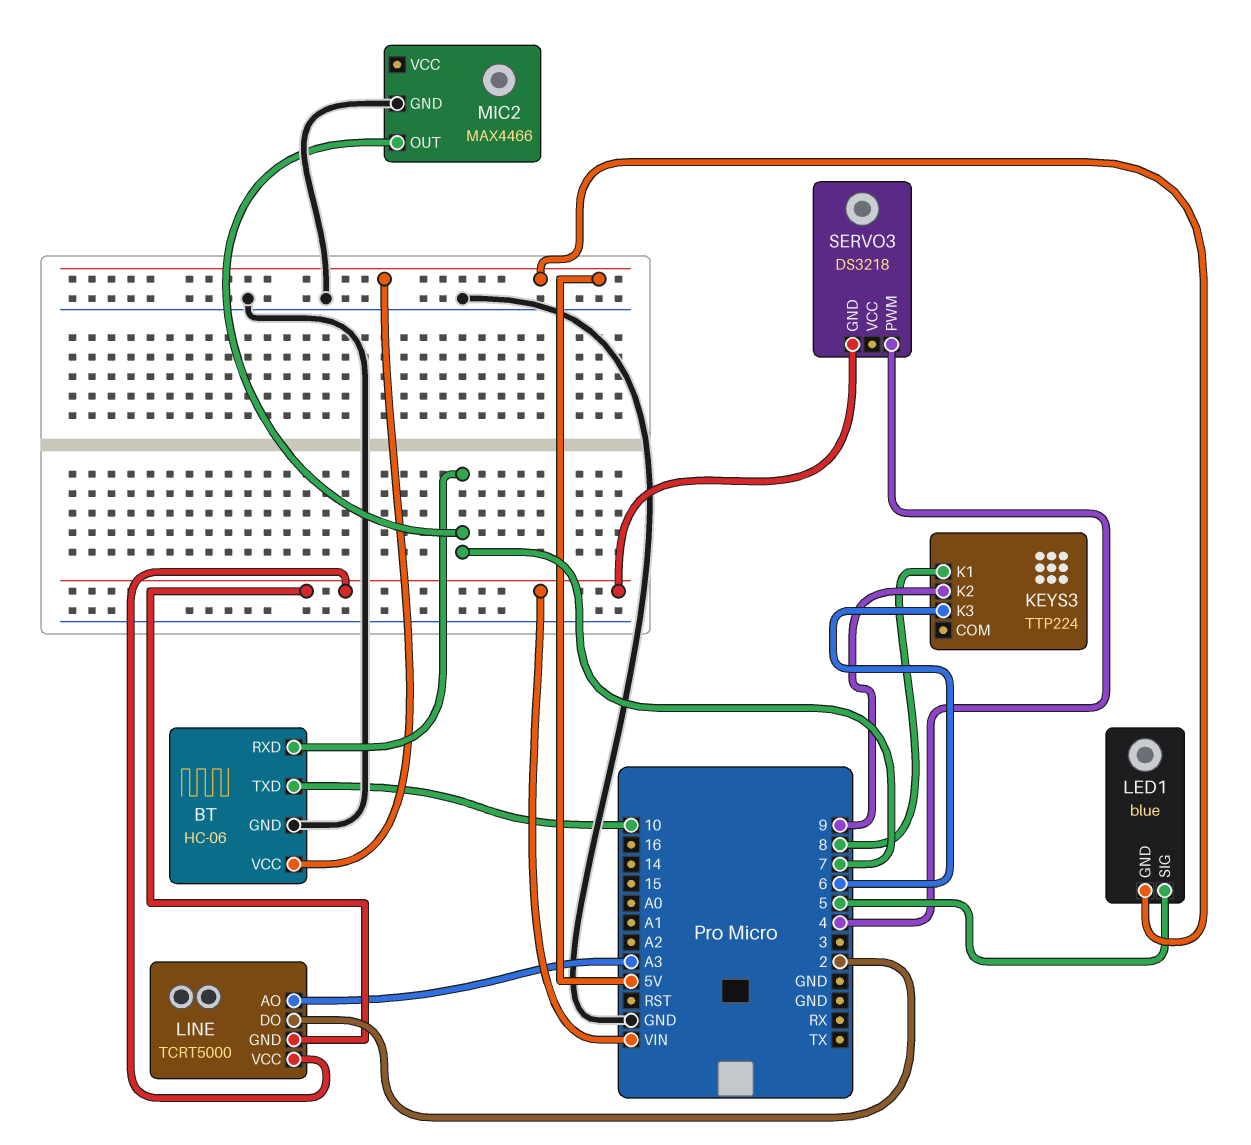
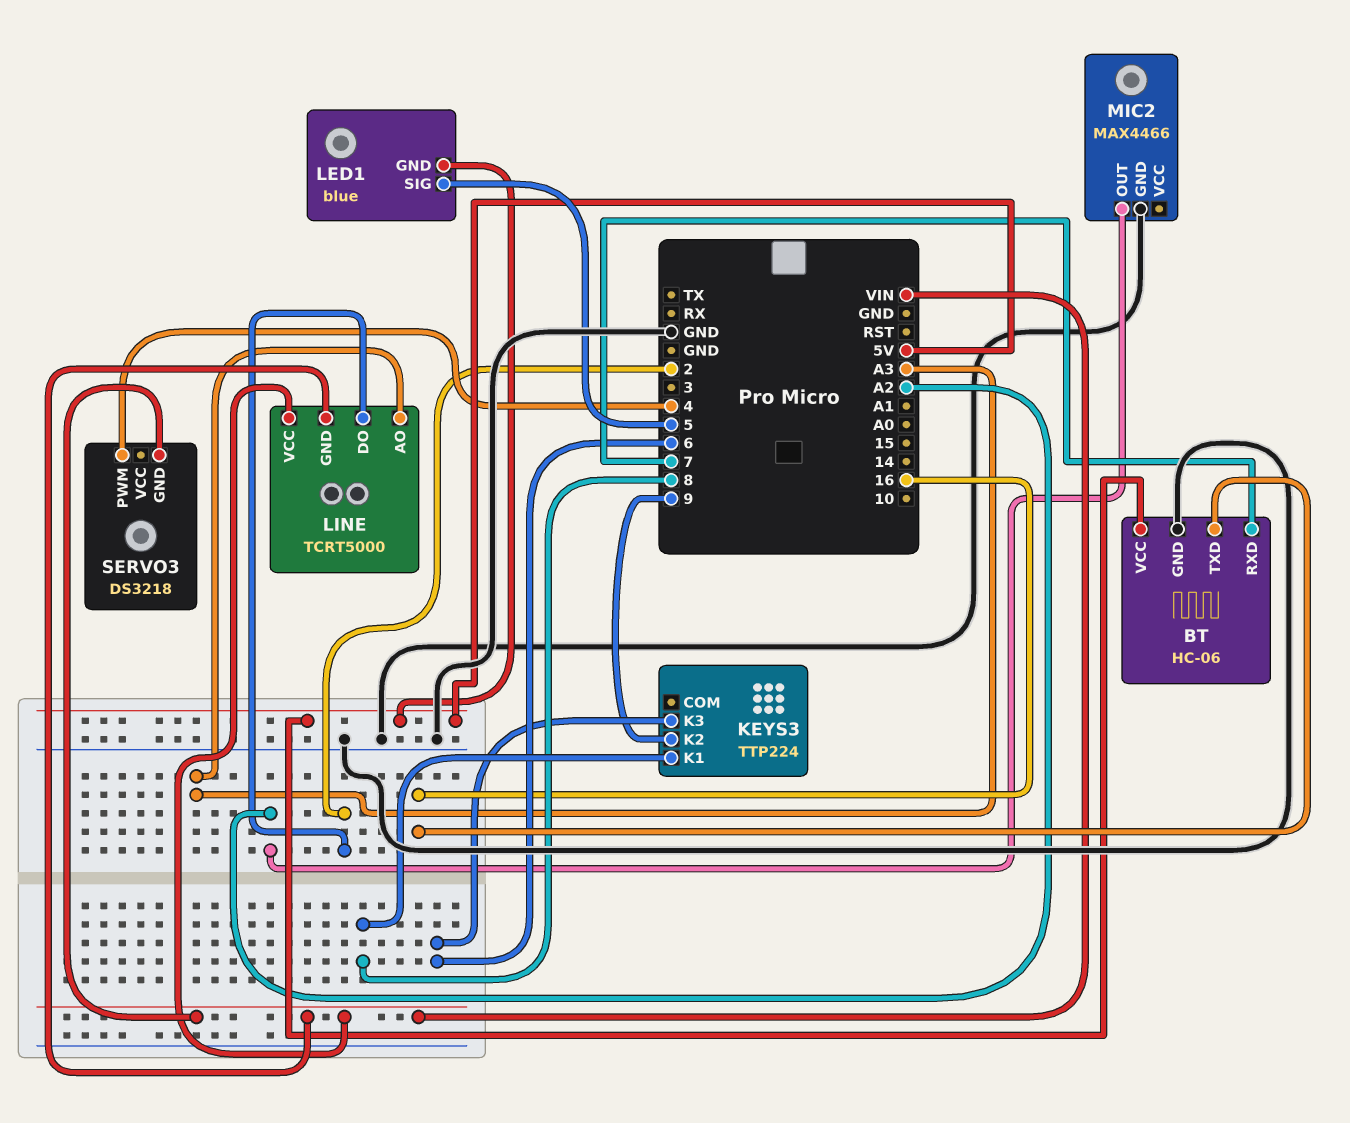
BT pin TXD: 10 -> 16
MIC2 pin OUT: 7 -> A2

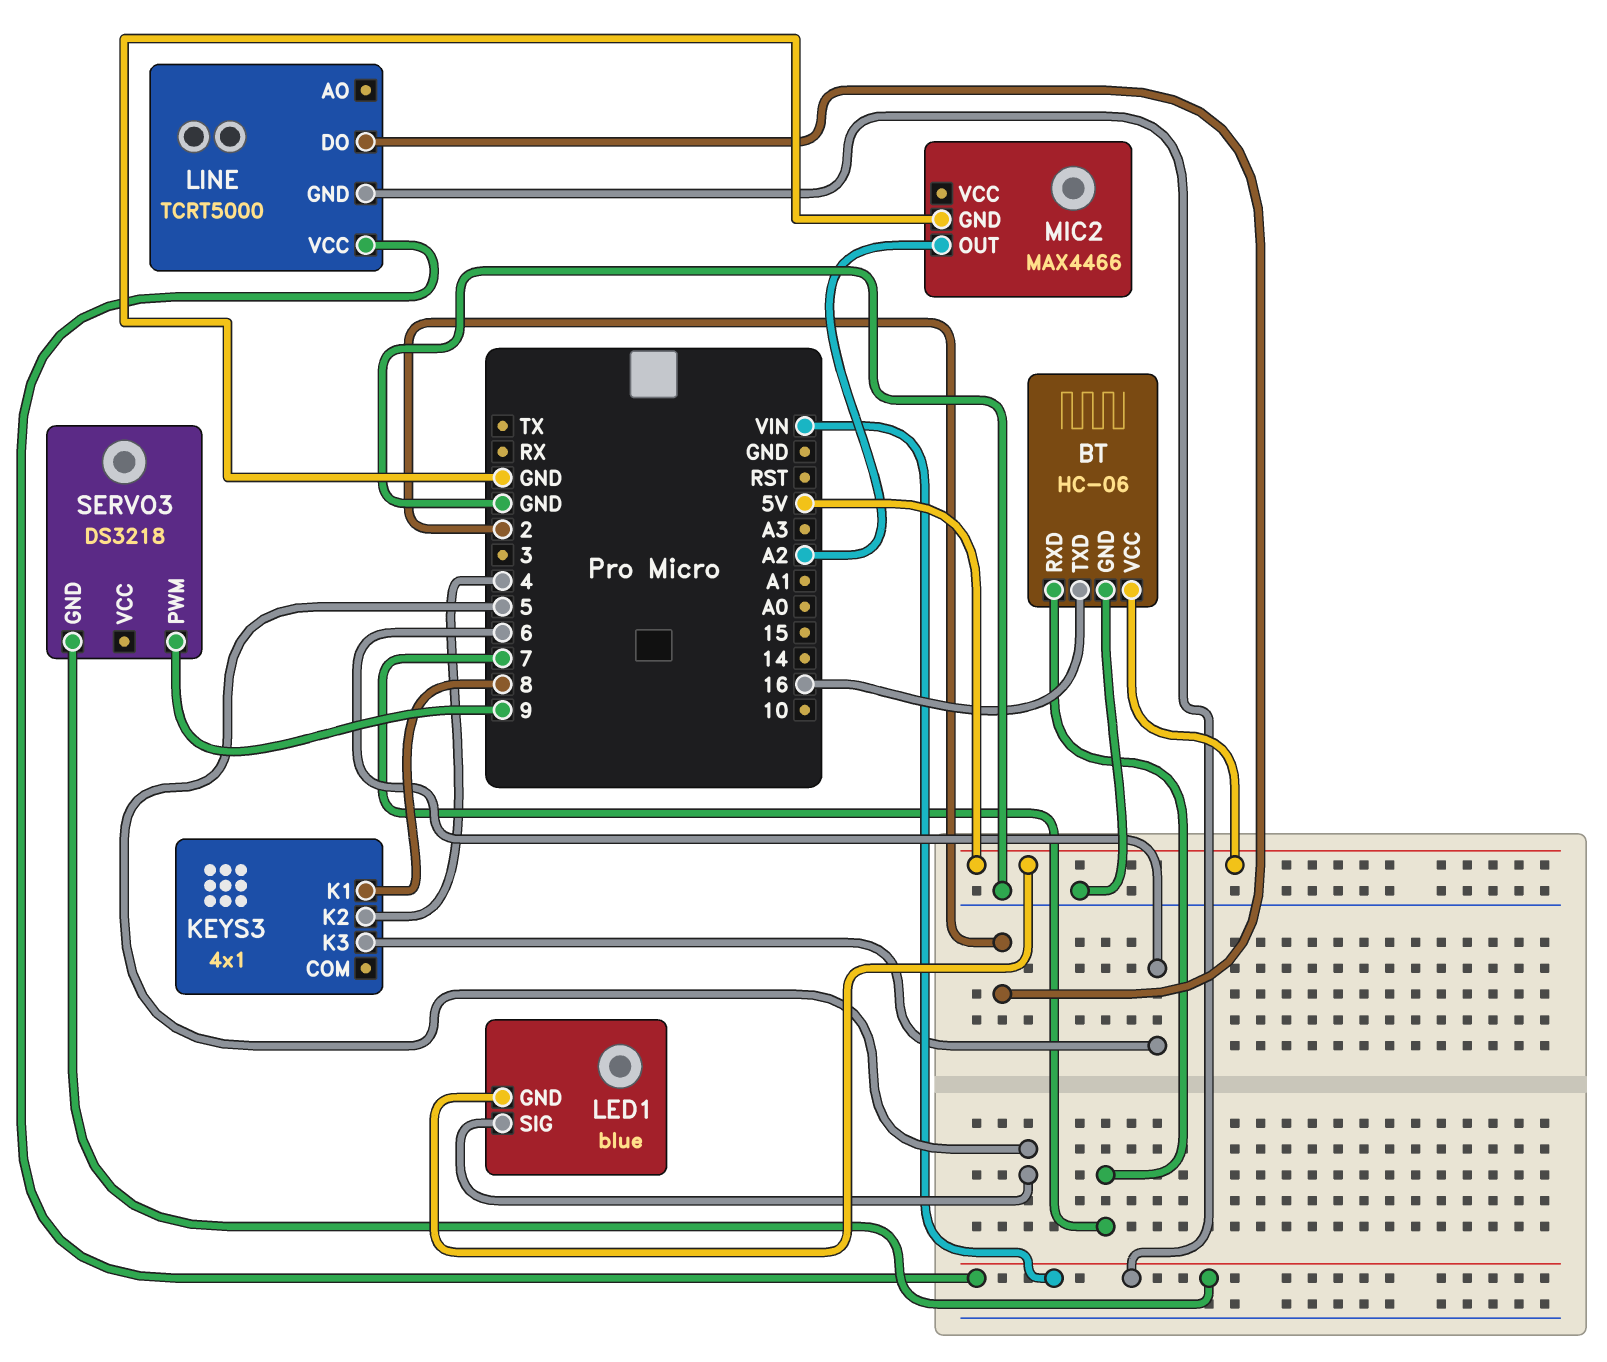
KEYS3: TTP224 -> 4x1
KEYS3 pin K2: 9 -> 4
LINE pin AO: A3 -> none
SERVO3 pin PWM: 4 -> 9

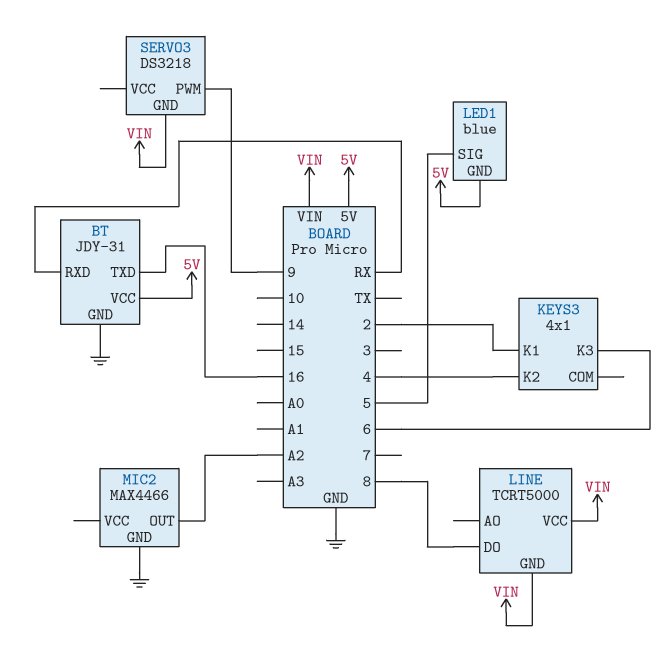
BT: HC-06 -> JDY-31
BT pin RXD: 7 -> RX
KEYS3 pin K1: 8 -> 2
LINE pin DO: 2 -> 8

